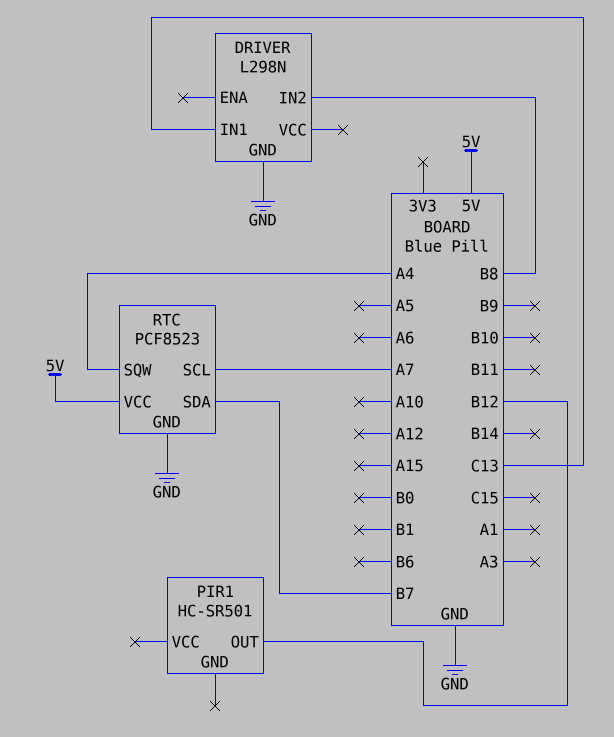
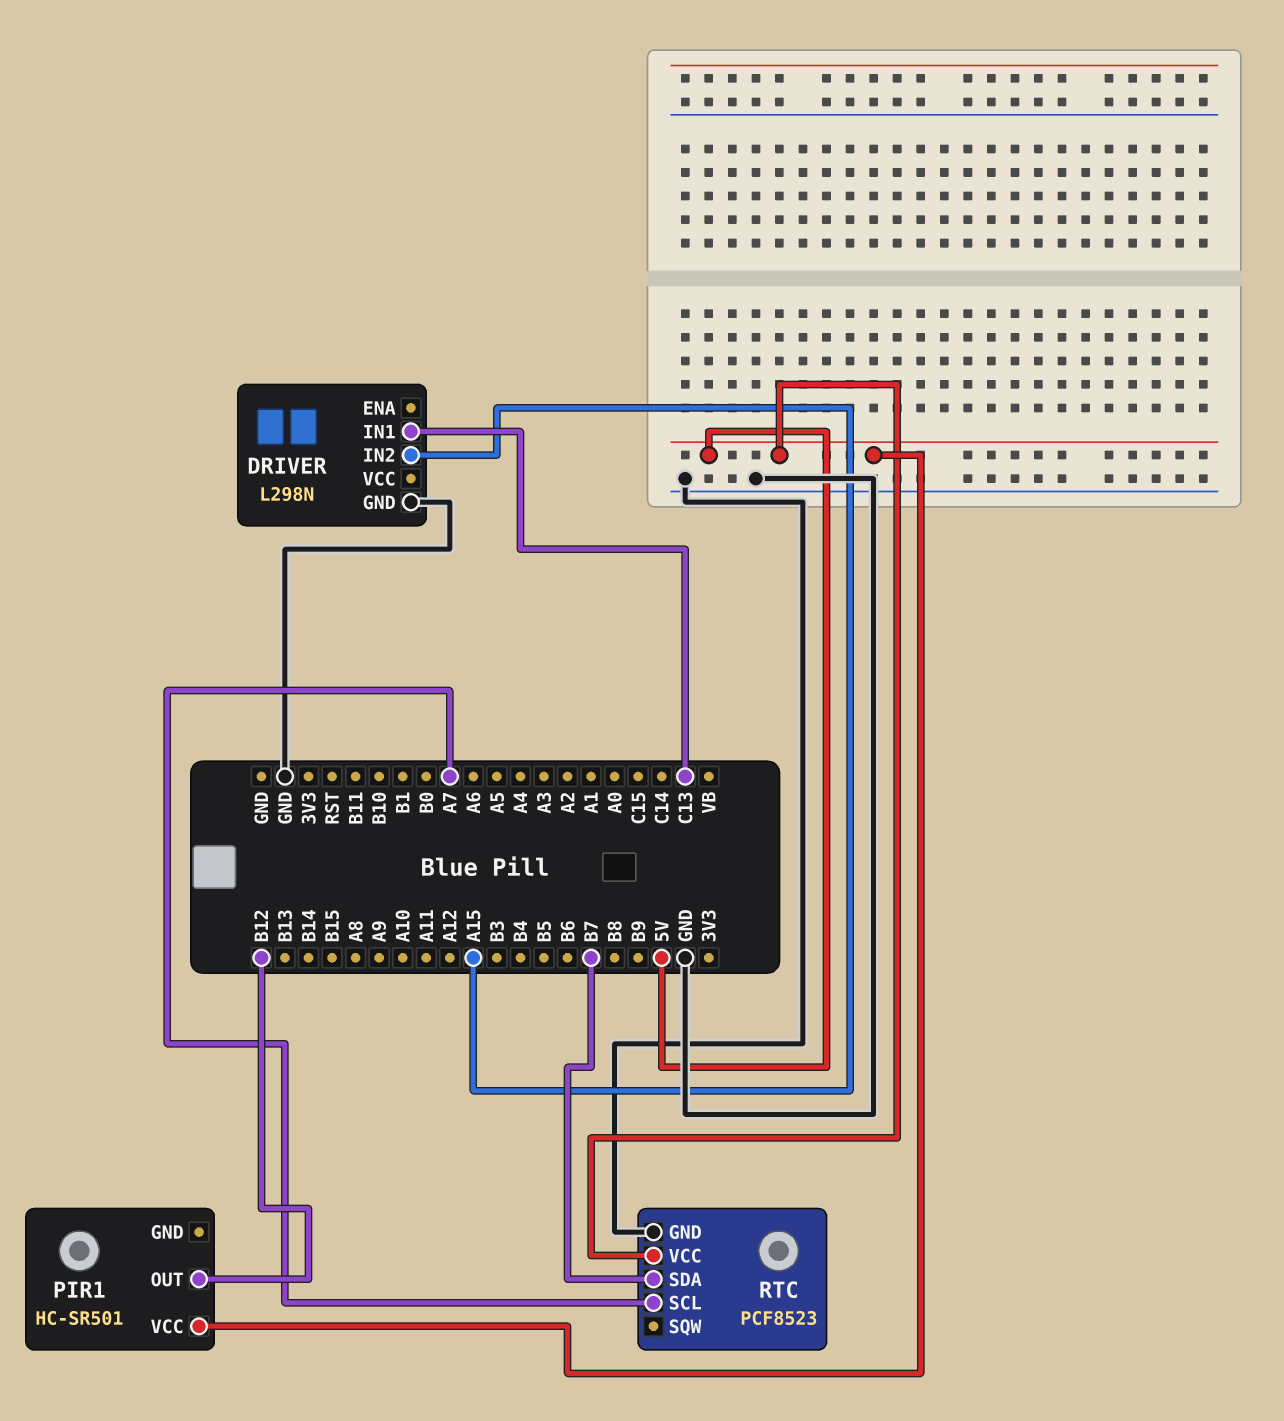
DRIVER pin IN2: B8 -> A15
PIR1 pin VCC: none -> 5V
RTC pin SQW: A4 -> none

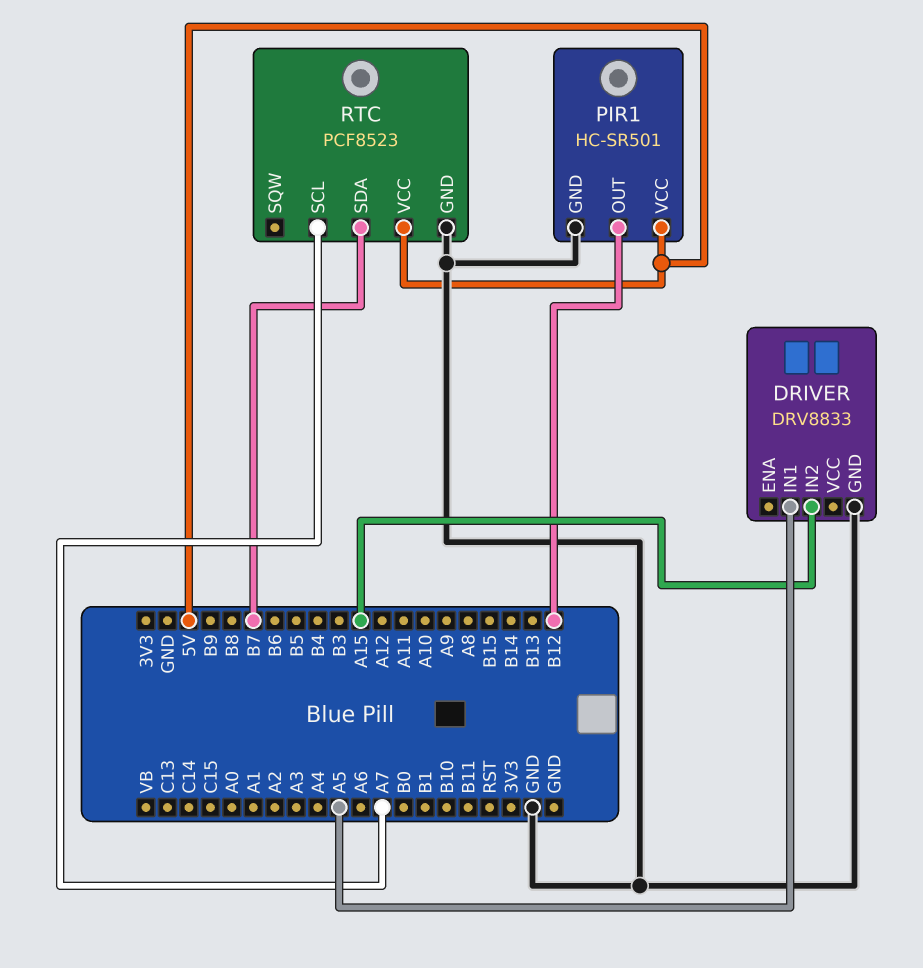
DRIVER: L298N -> DRV8833
DRIVER pin IN1: C13 -> A5
PIR1 pin GND: none -> GND

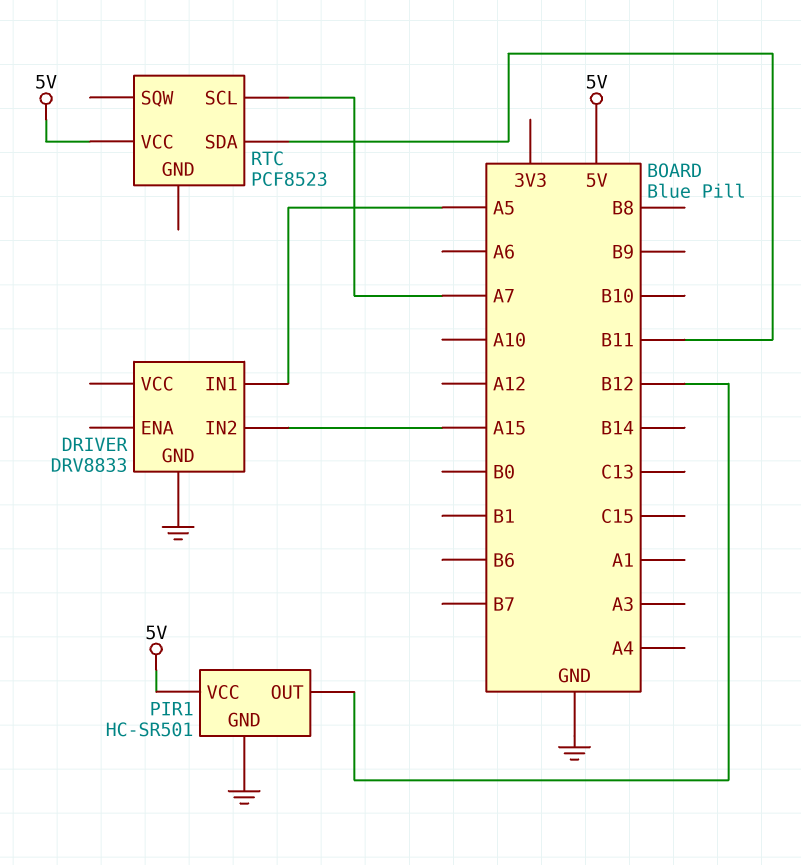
RTC pin GND: GND -> none
RTC pin SDA: B7 -> B11

